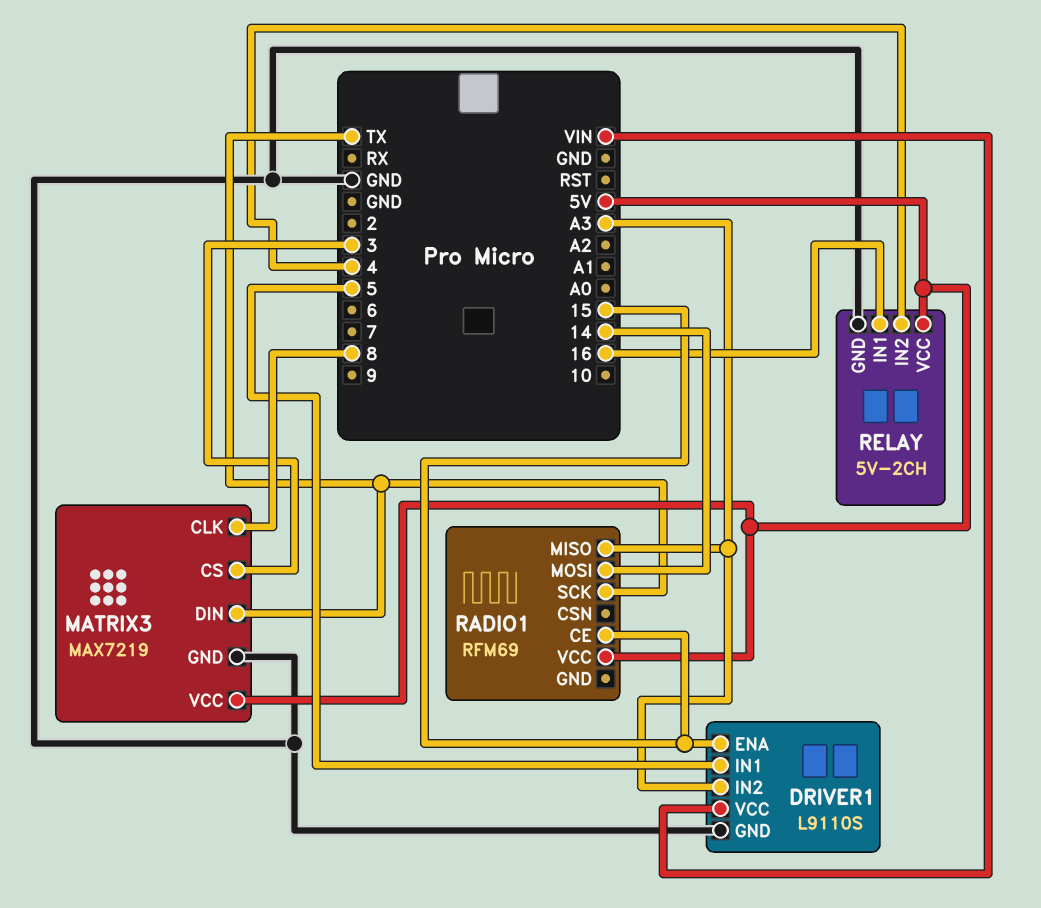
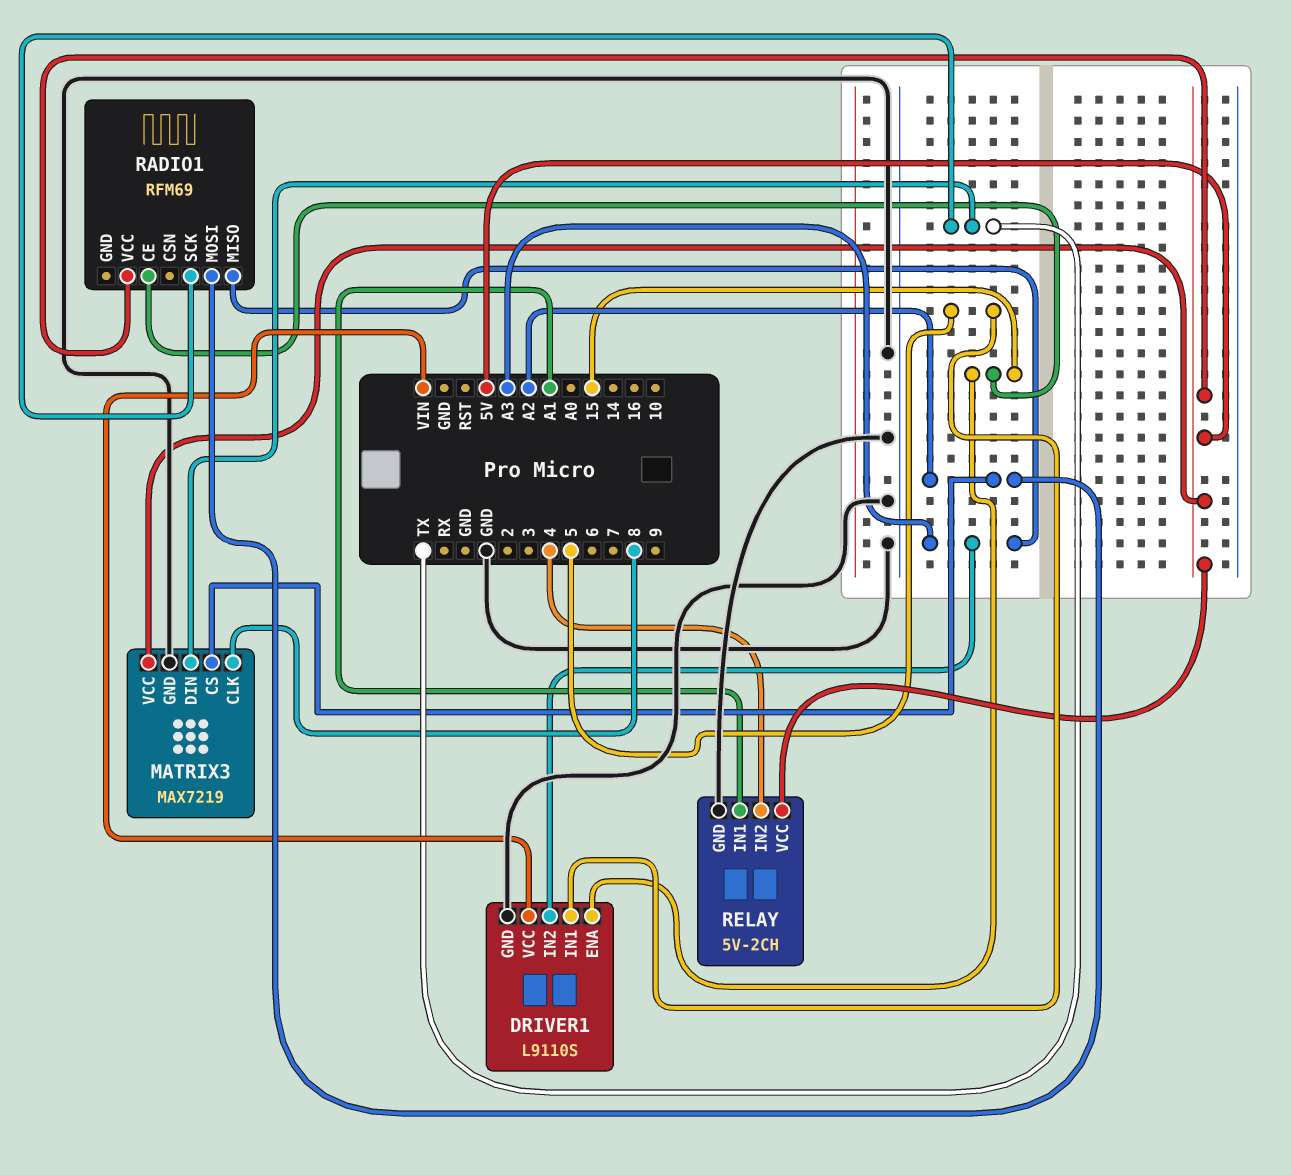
MATRIX3 pin CS: 3 -> A2
RADIO1 pin MOSI: 14 -> A2
RELAY pin IN1: 16 -> A1

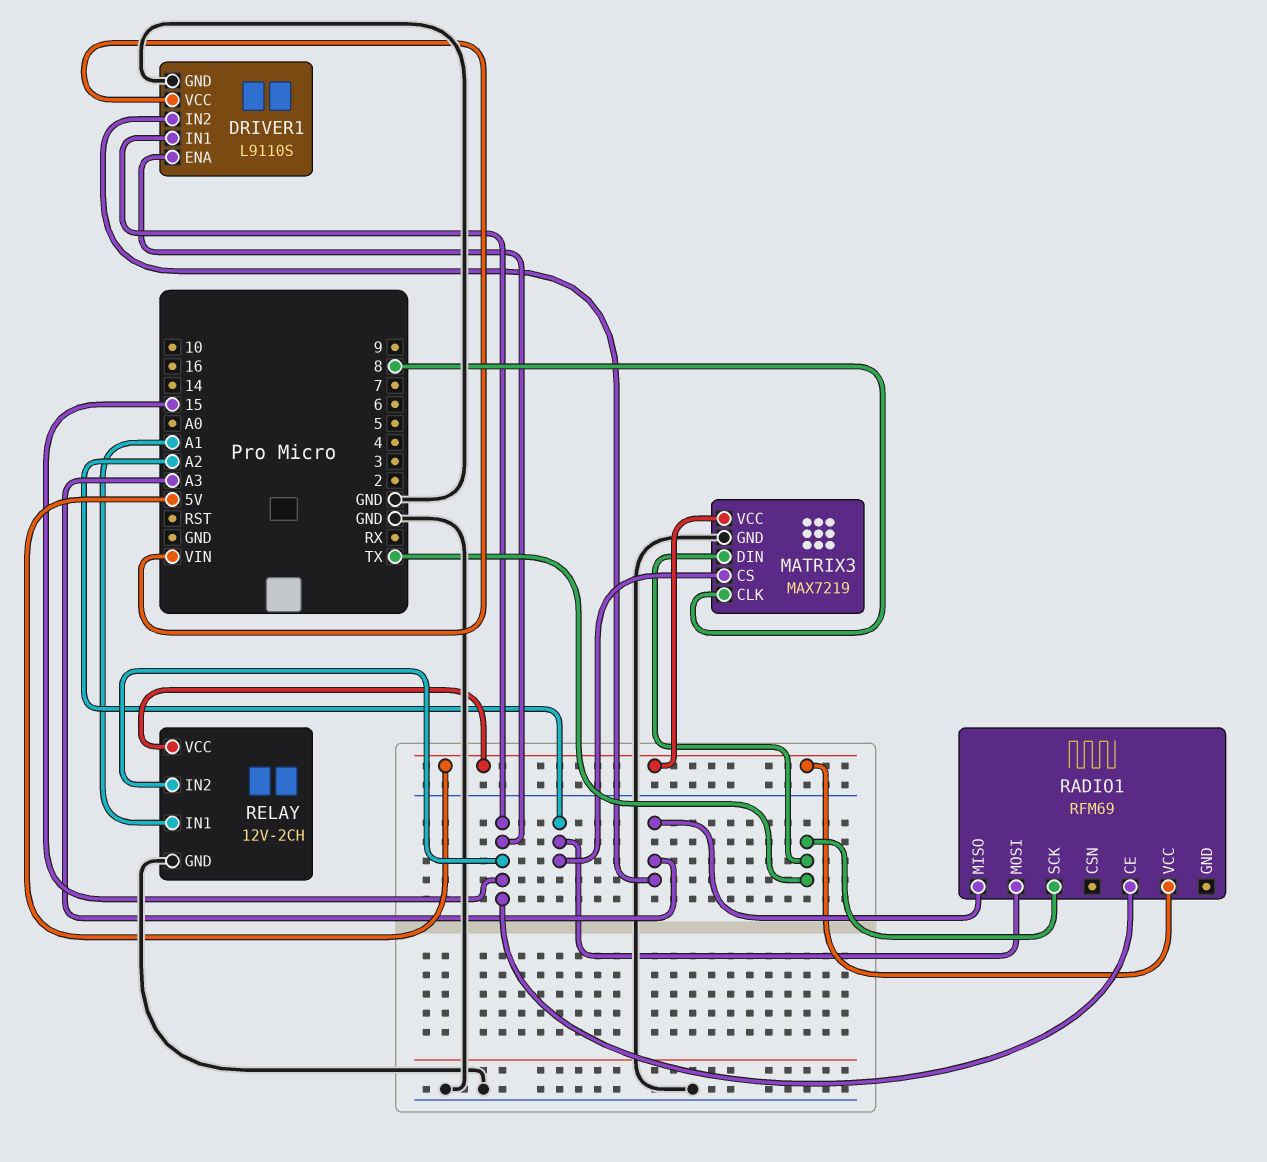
DRIVER1 pin IN1: 5 -> 15
RELAY: 5V-2CH -> 12V-2CH
RELAY pin IN2: 4 -> 15

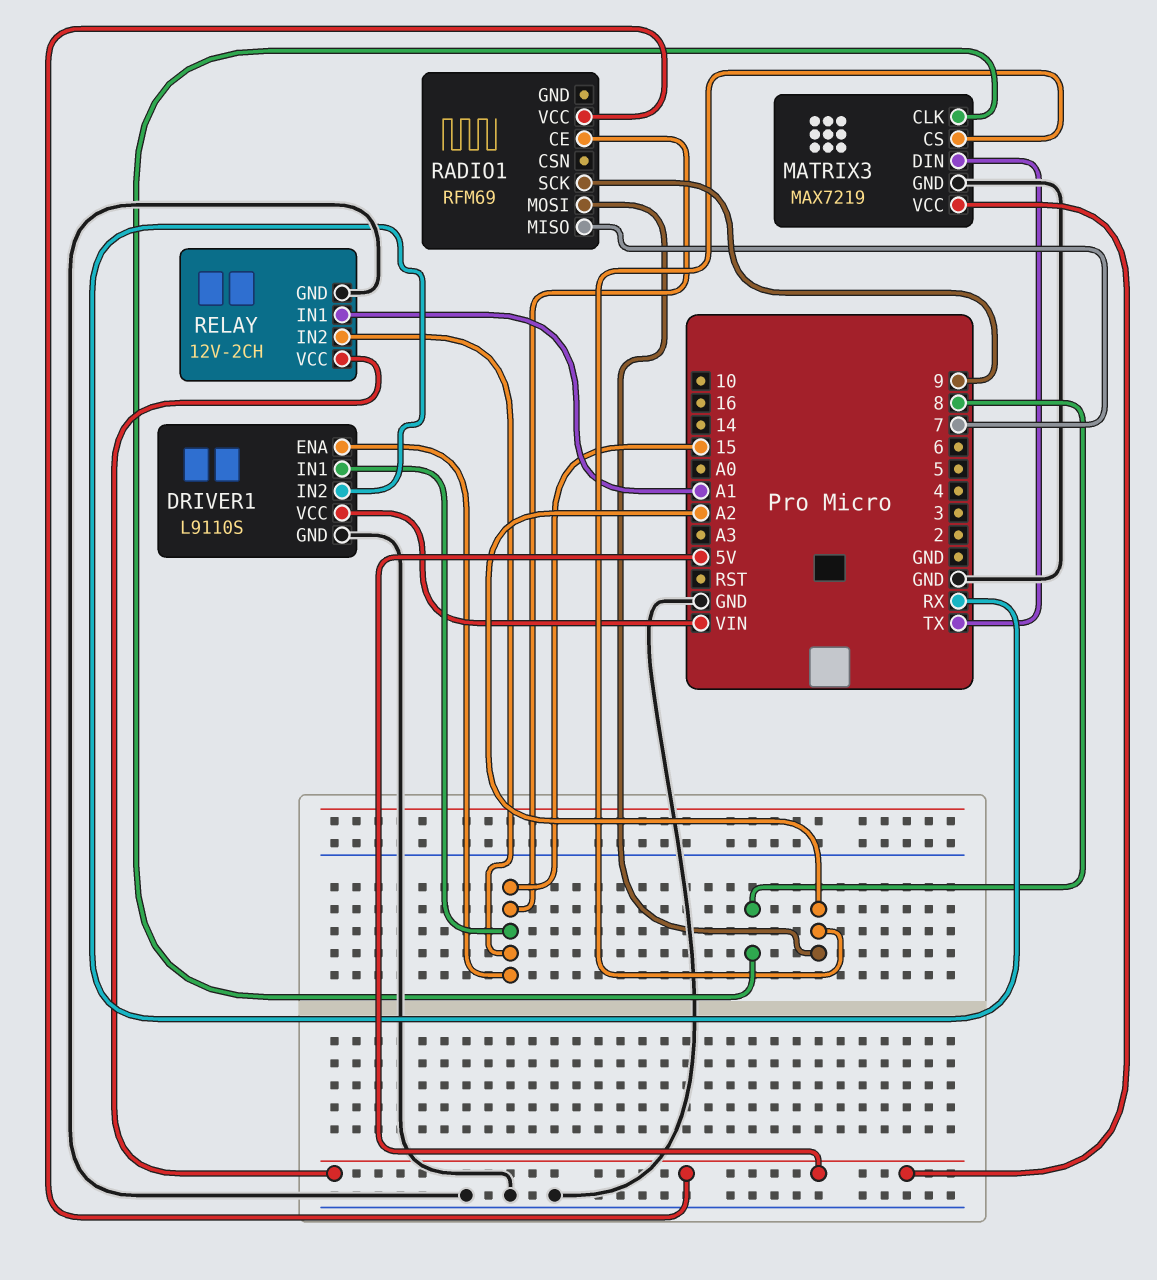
DRIVER1 pin IN2: A3 -> RX
RADIO1 pin MISO: A3 -> 7
RADIO1 pin SCK: TX -> 9

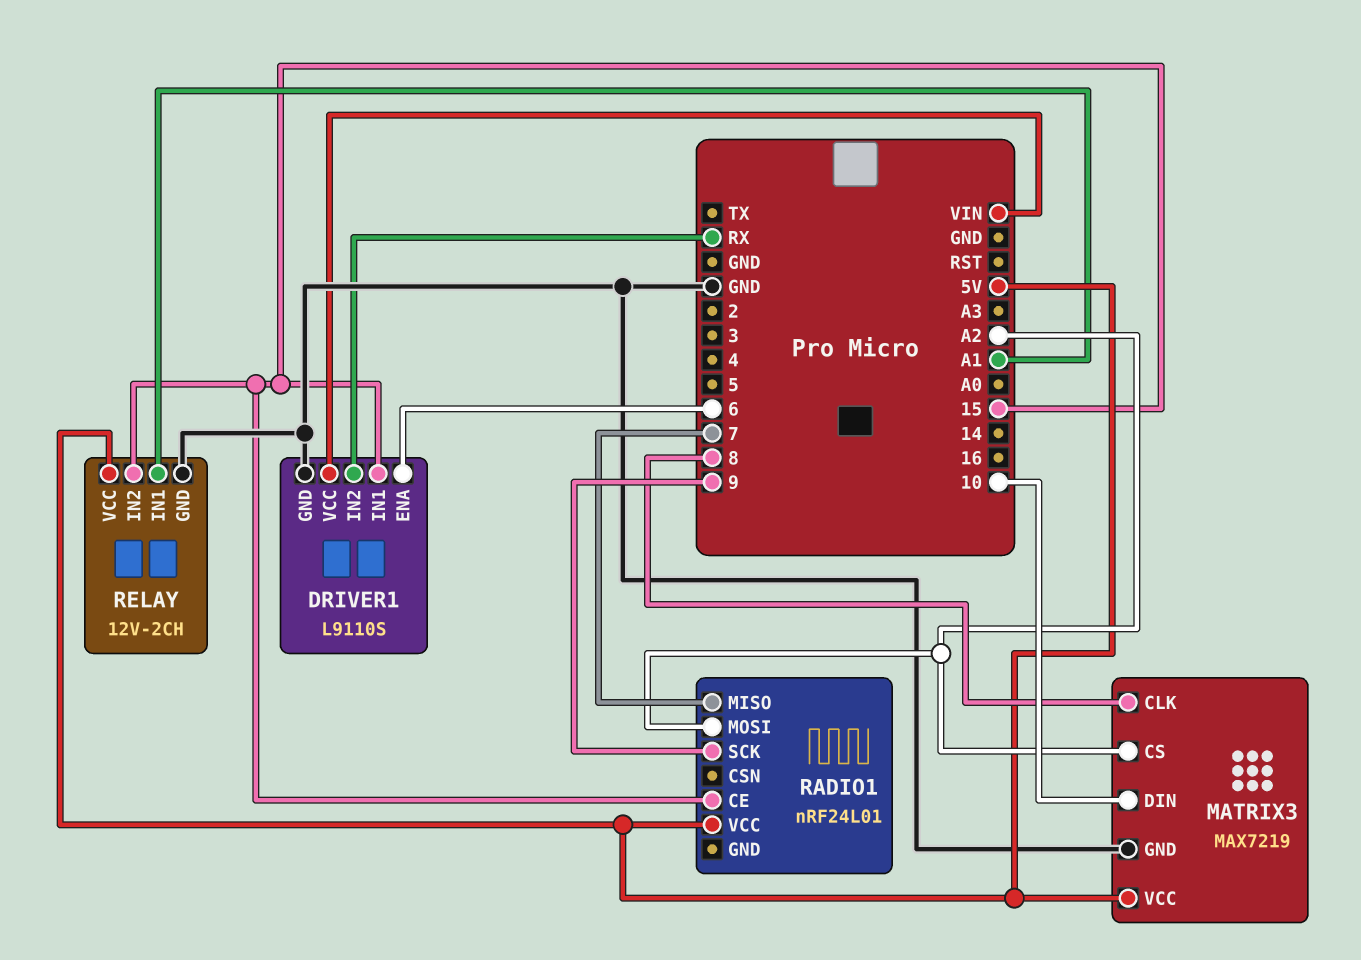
DRIVER1 pin ENA: 15 -> 6
MATRIX3 pin DIN: TX -> 10
RADIO1: RFM69 -> nRF24L01

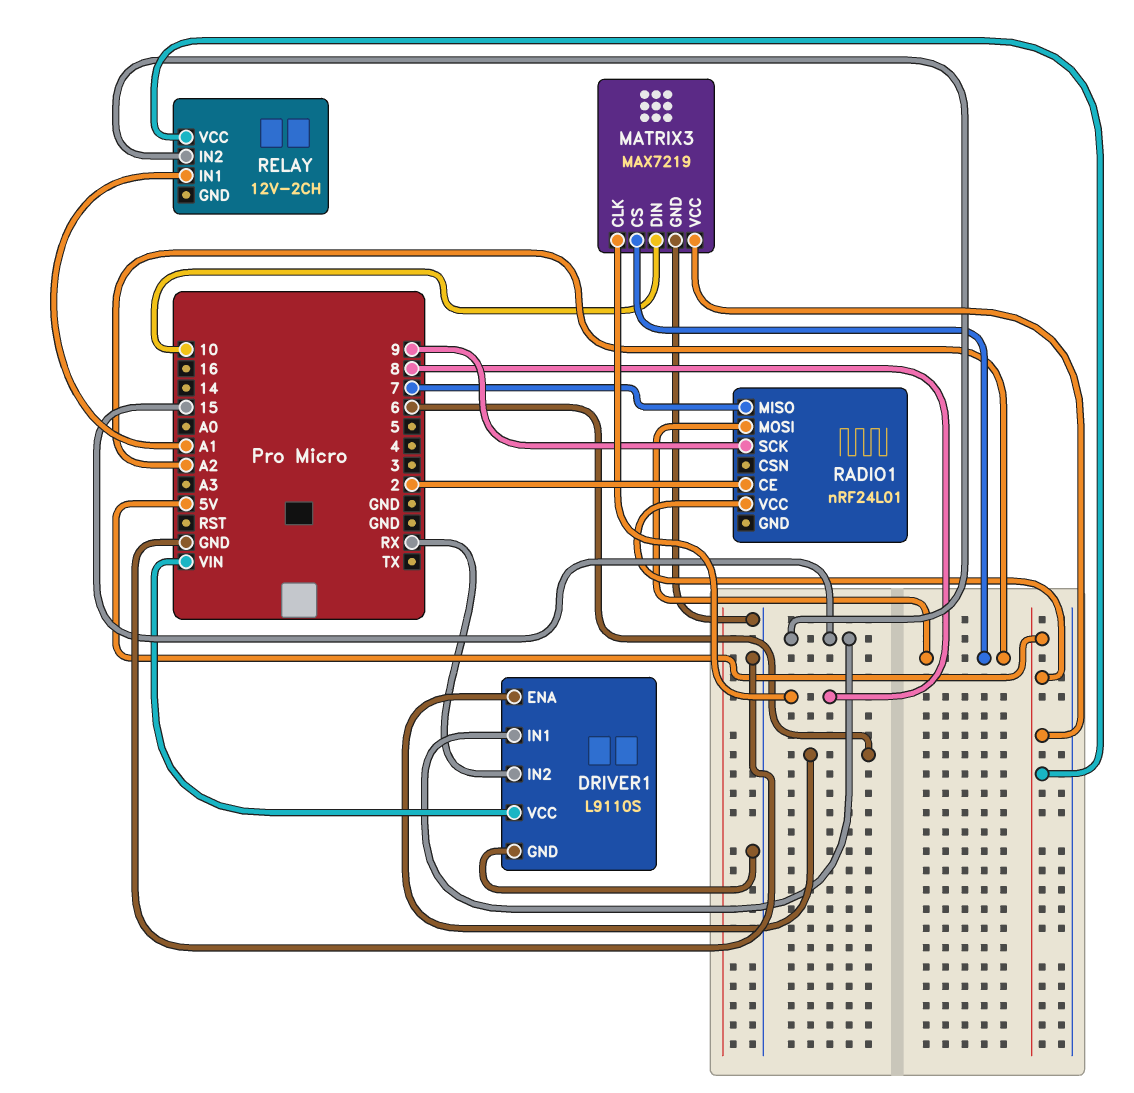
RADIO1 pin CE: 15 -> 2
RELAY pin GND: GND -> none

